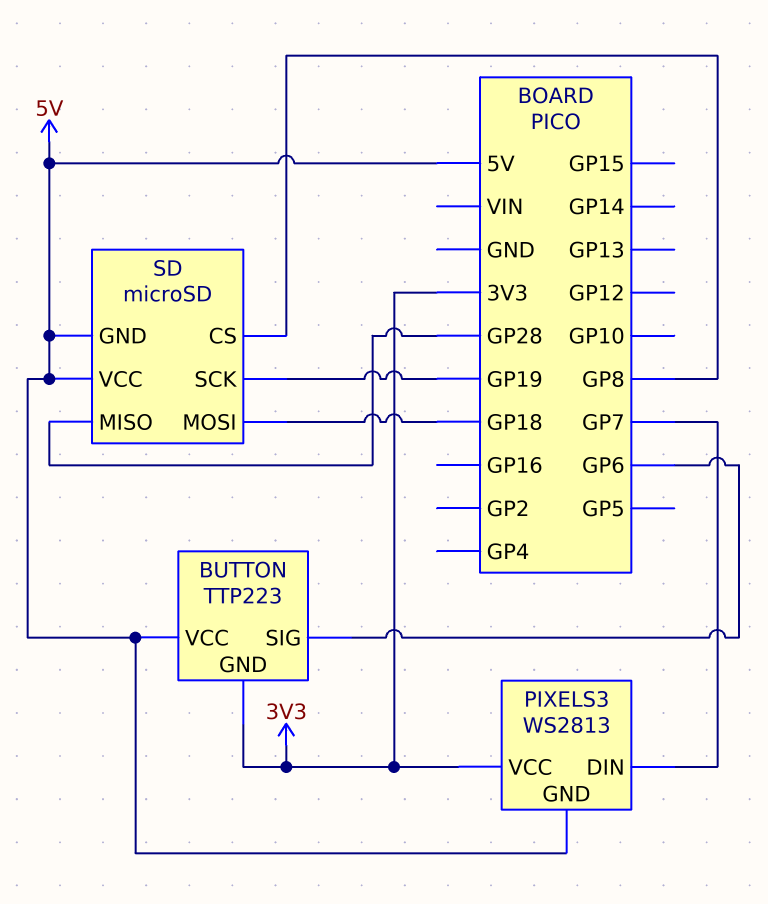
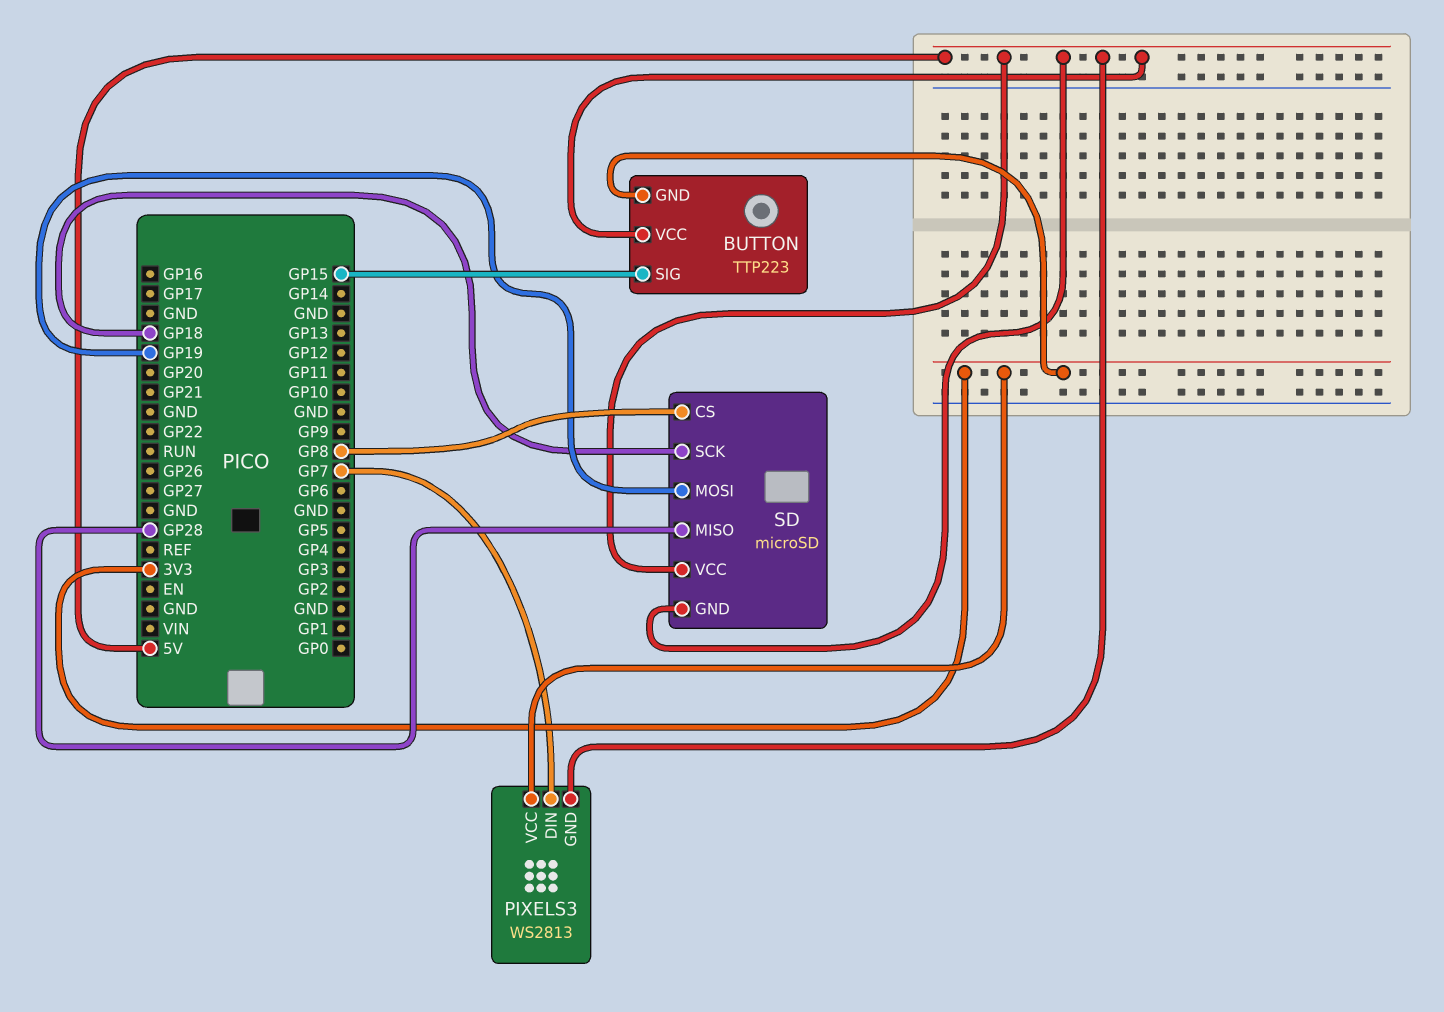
BUTTON pin SIG: GP6 -> GP15
SD pin MOSI: GP18 -> GP19
SD pin SCK: GP19 -> GP18

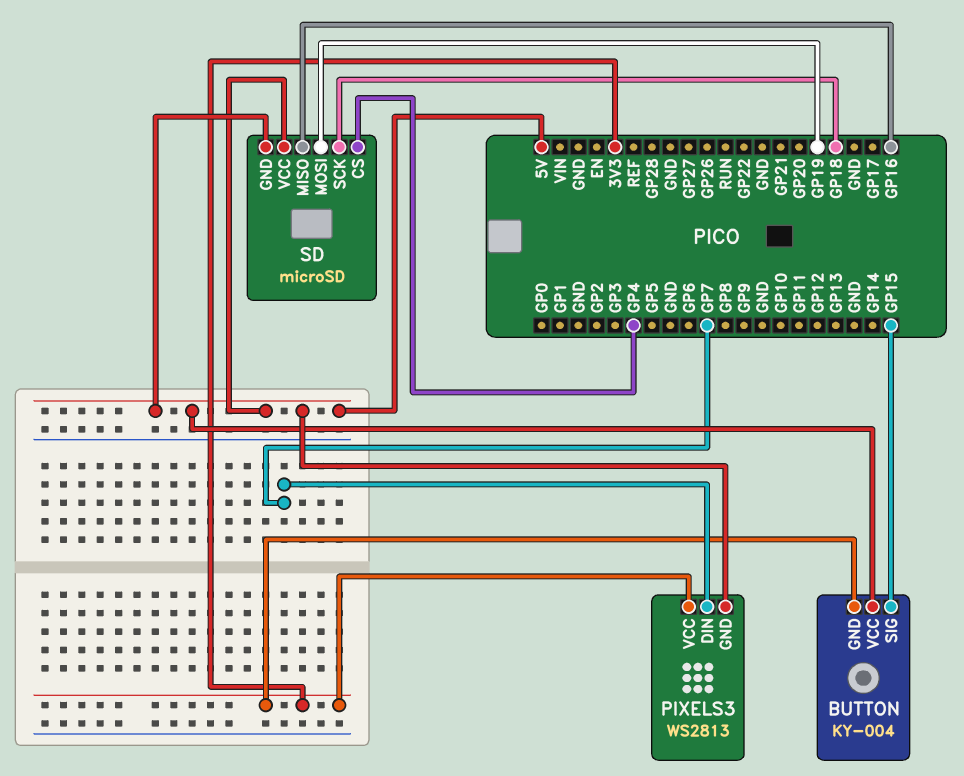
BUTTON: TTP223 -> KY-004
SD pin CS: GP8 -> GP4
SD pin MISO: GP28 -> GP16

